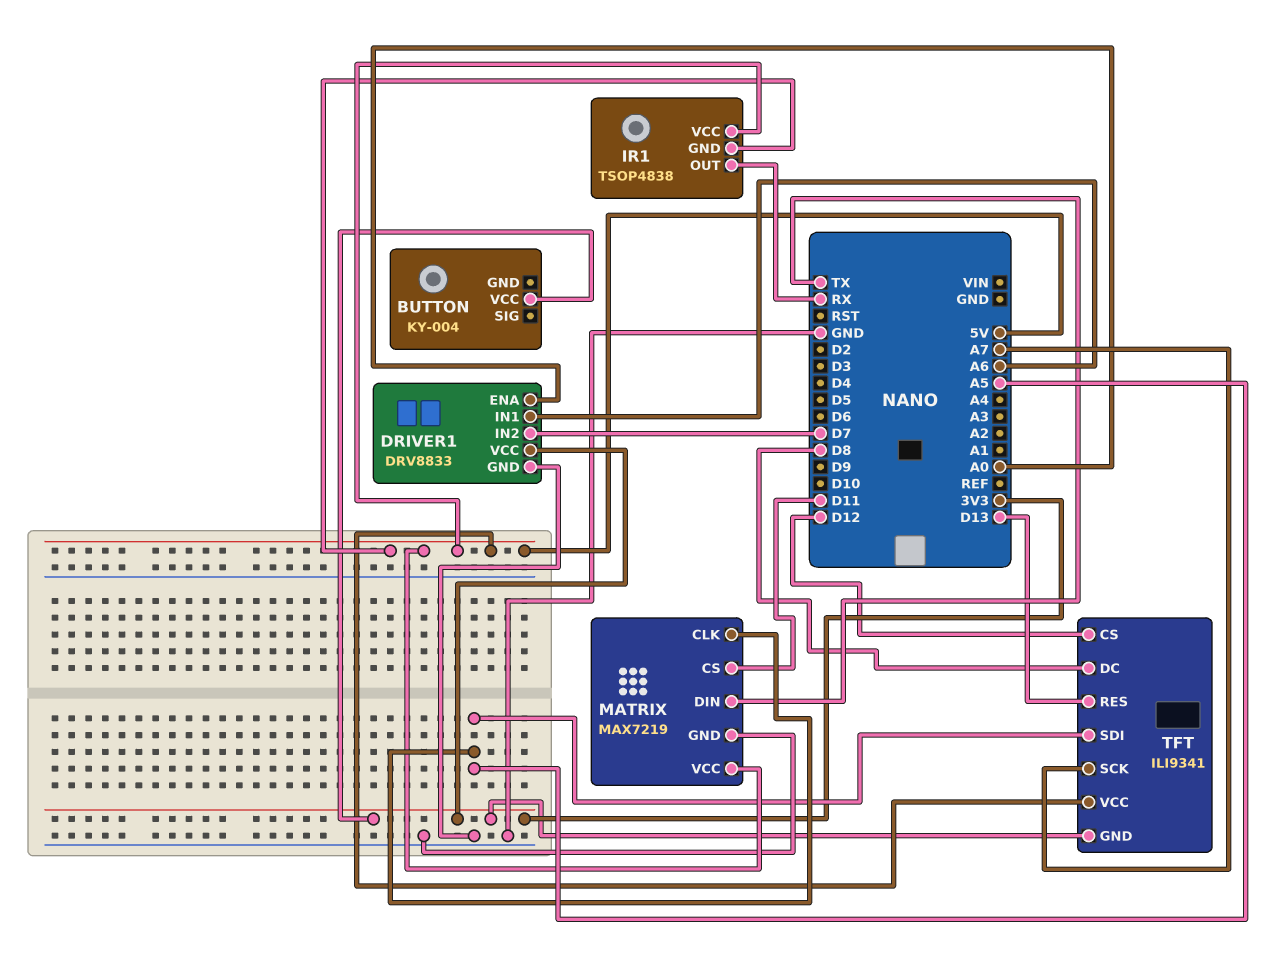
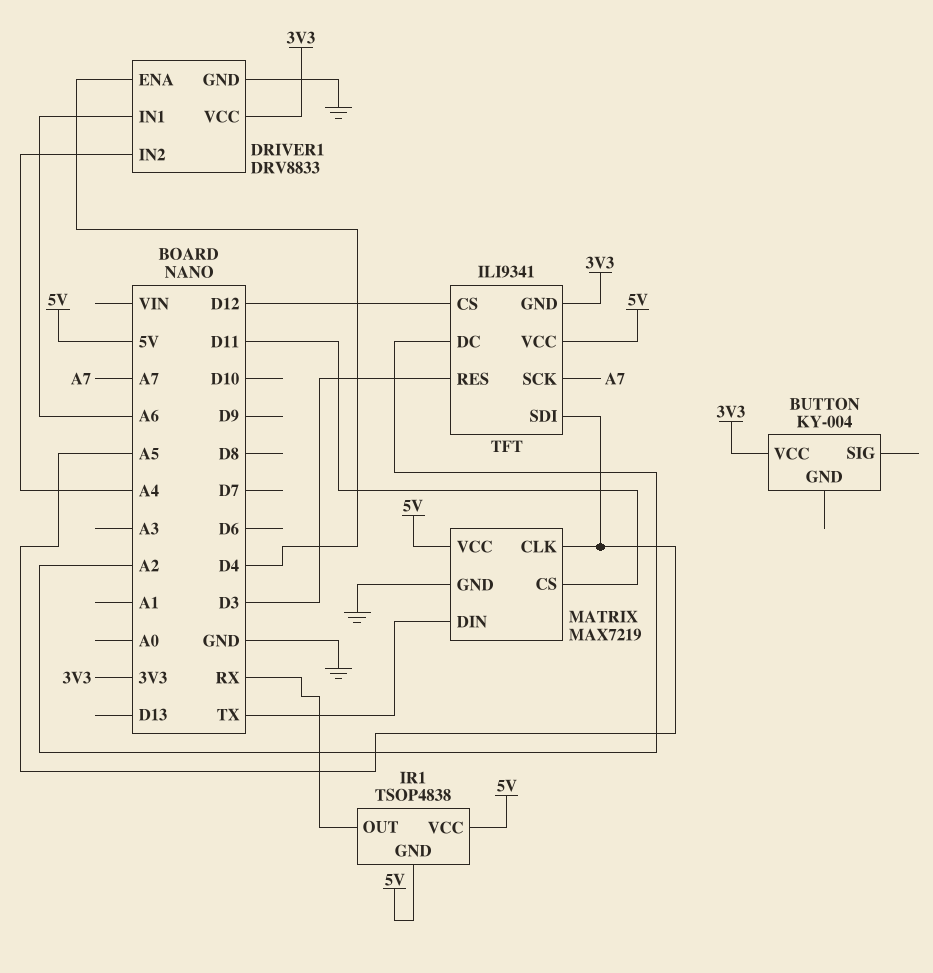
DRIVER1 pin ENA: A0 -> D4
DRIVER1 pin IN2: D7 -> A4
TFT pin DC: D8 -> A2
TFT pin RES: D13 -> D3

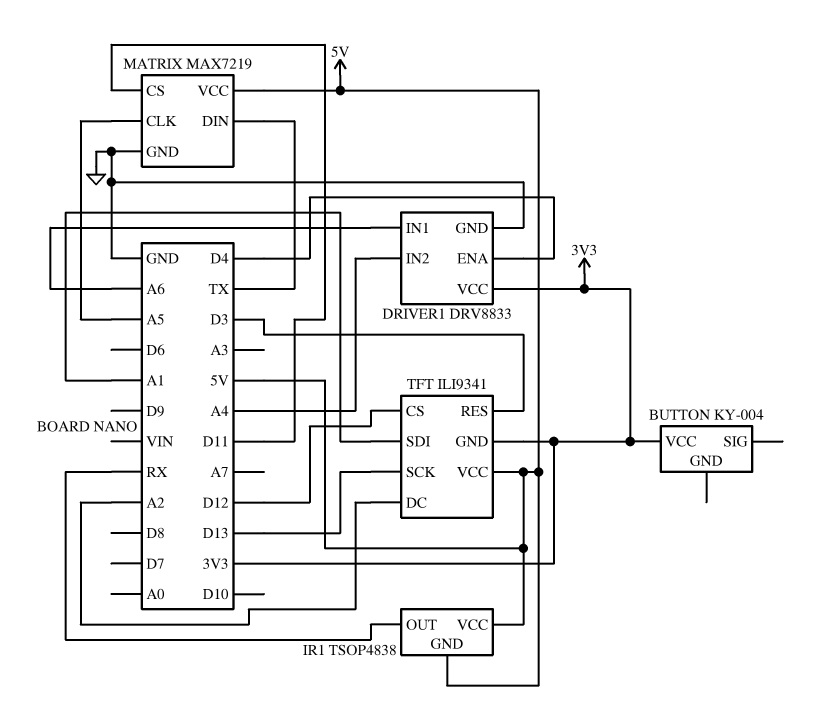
TFT pin SCK: A7 -> D13
TFT pin SDI: A5 -> A1

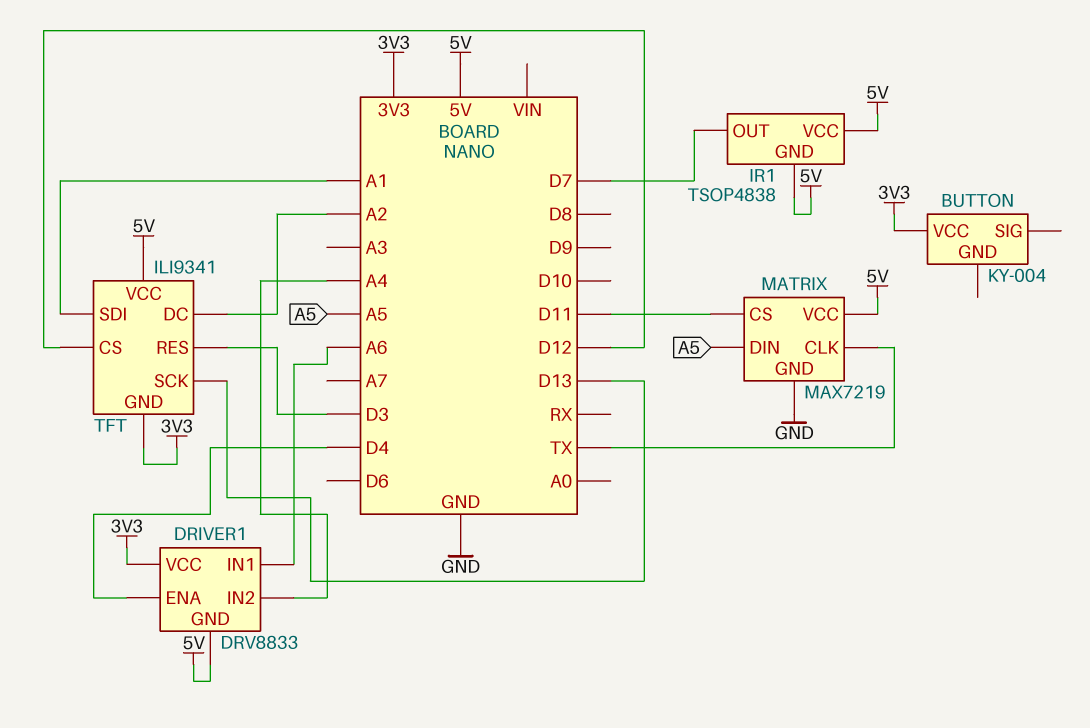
DRIVER1 pin GND: GND -> 5V
IR1 pin OUT: RX -> D7
MATRIX pin CLK: A5 -> TX
MATRIX pin DIN: TX -> A5

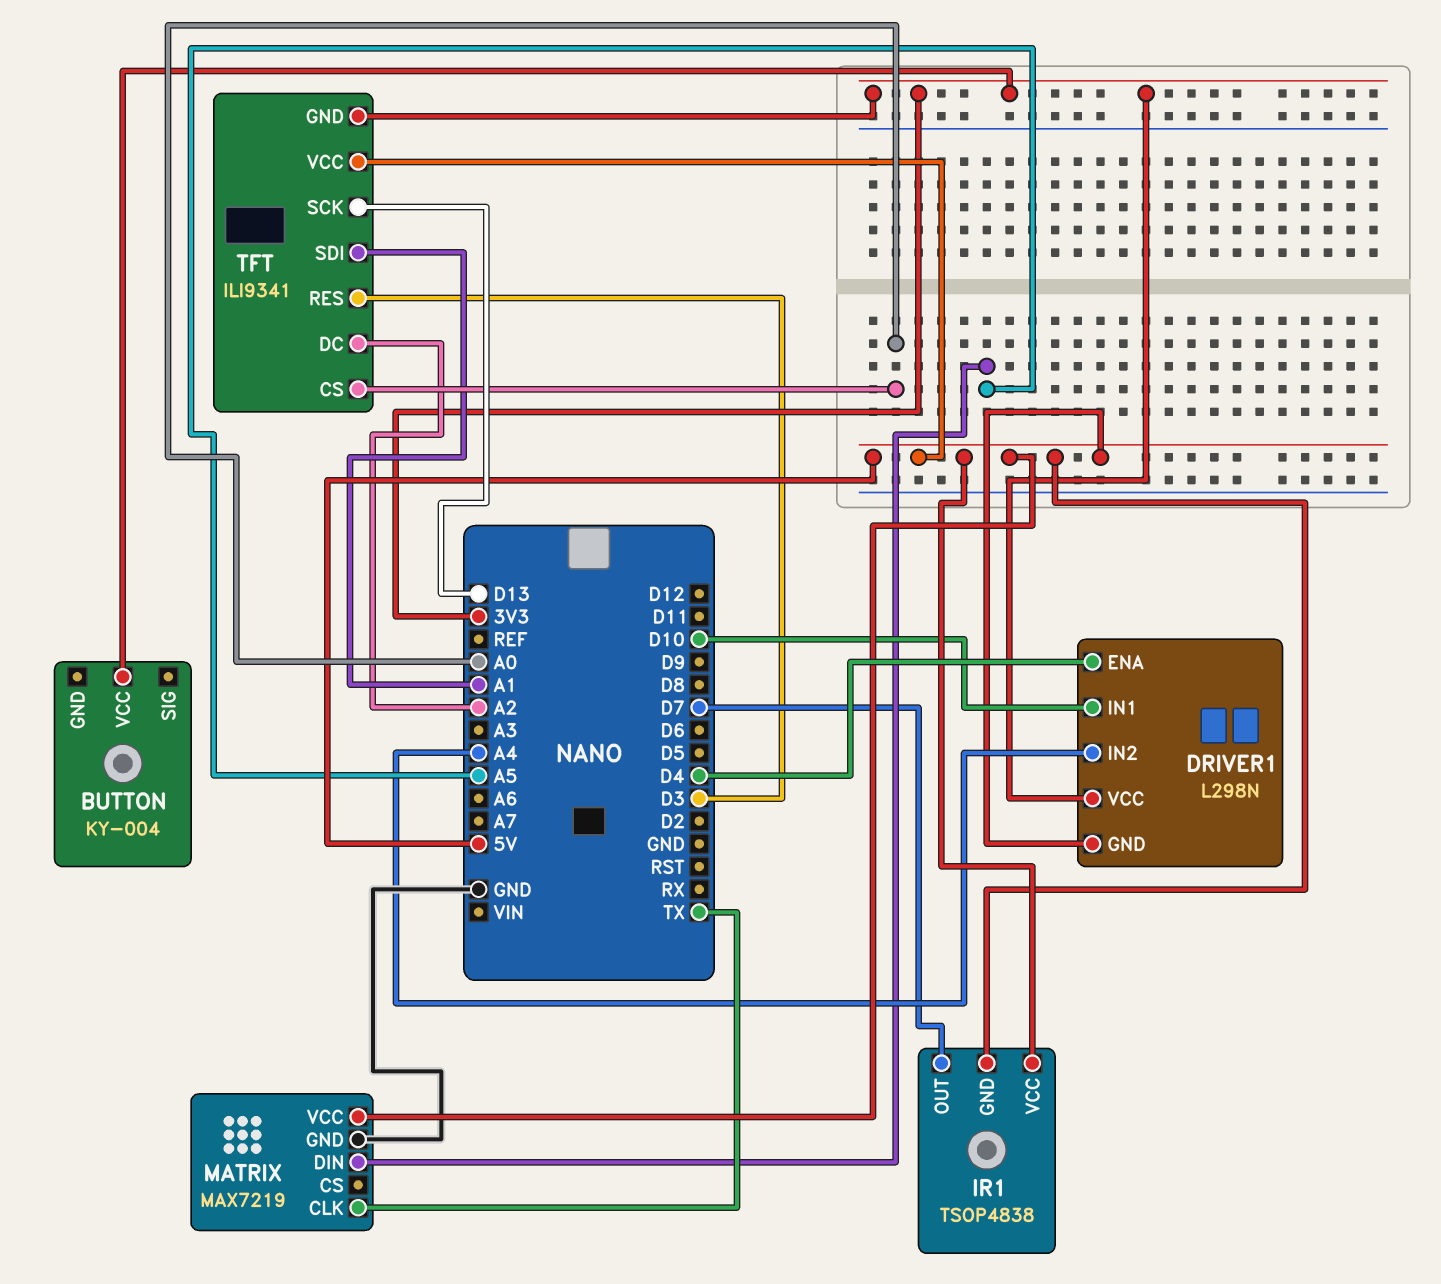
DRIVER1: DRV8833 -> L298N
DRIVER1 pin IN1: A6 -> D10
MATRIX pin CS: D11 -> none
TFT pin CS: D12 -> A0

